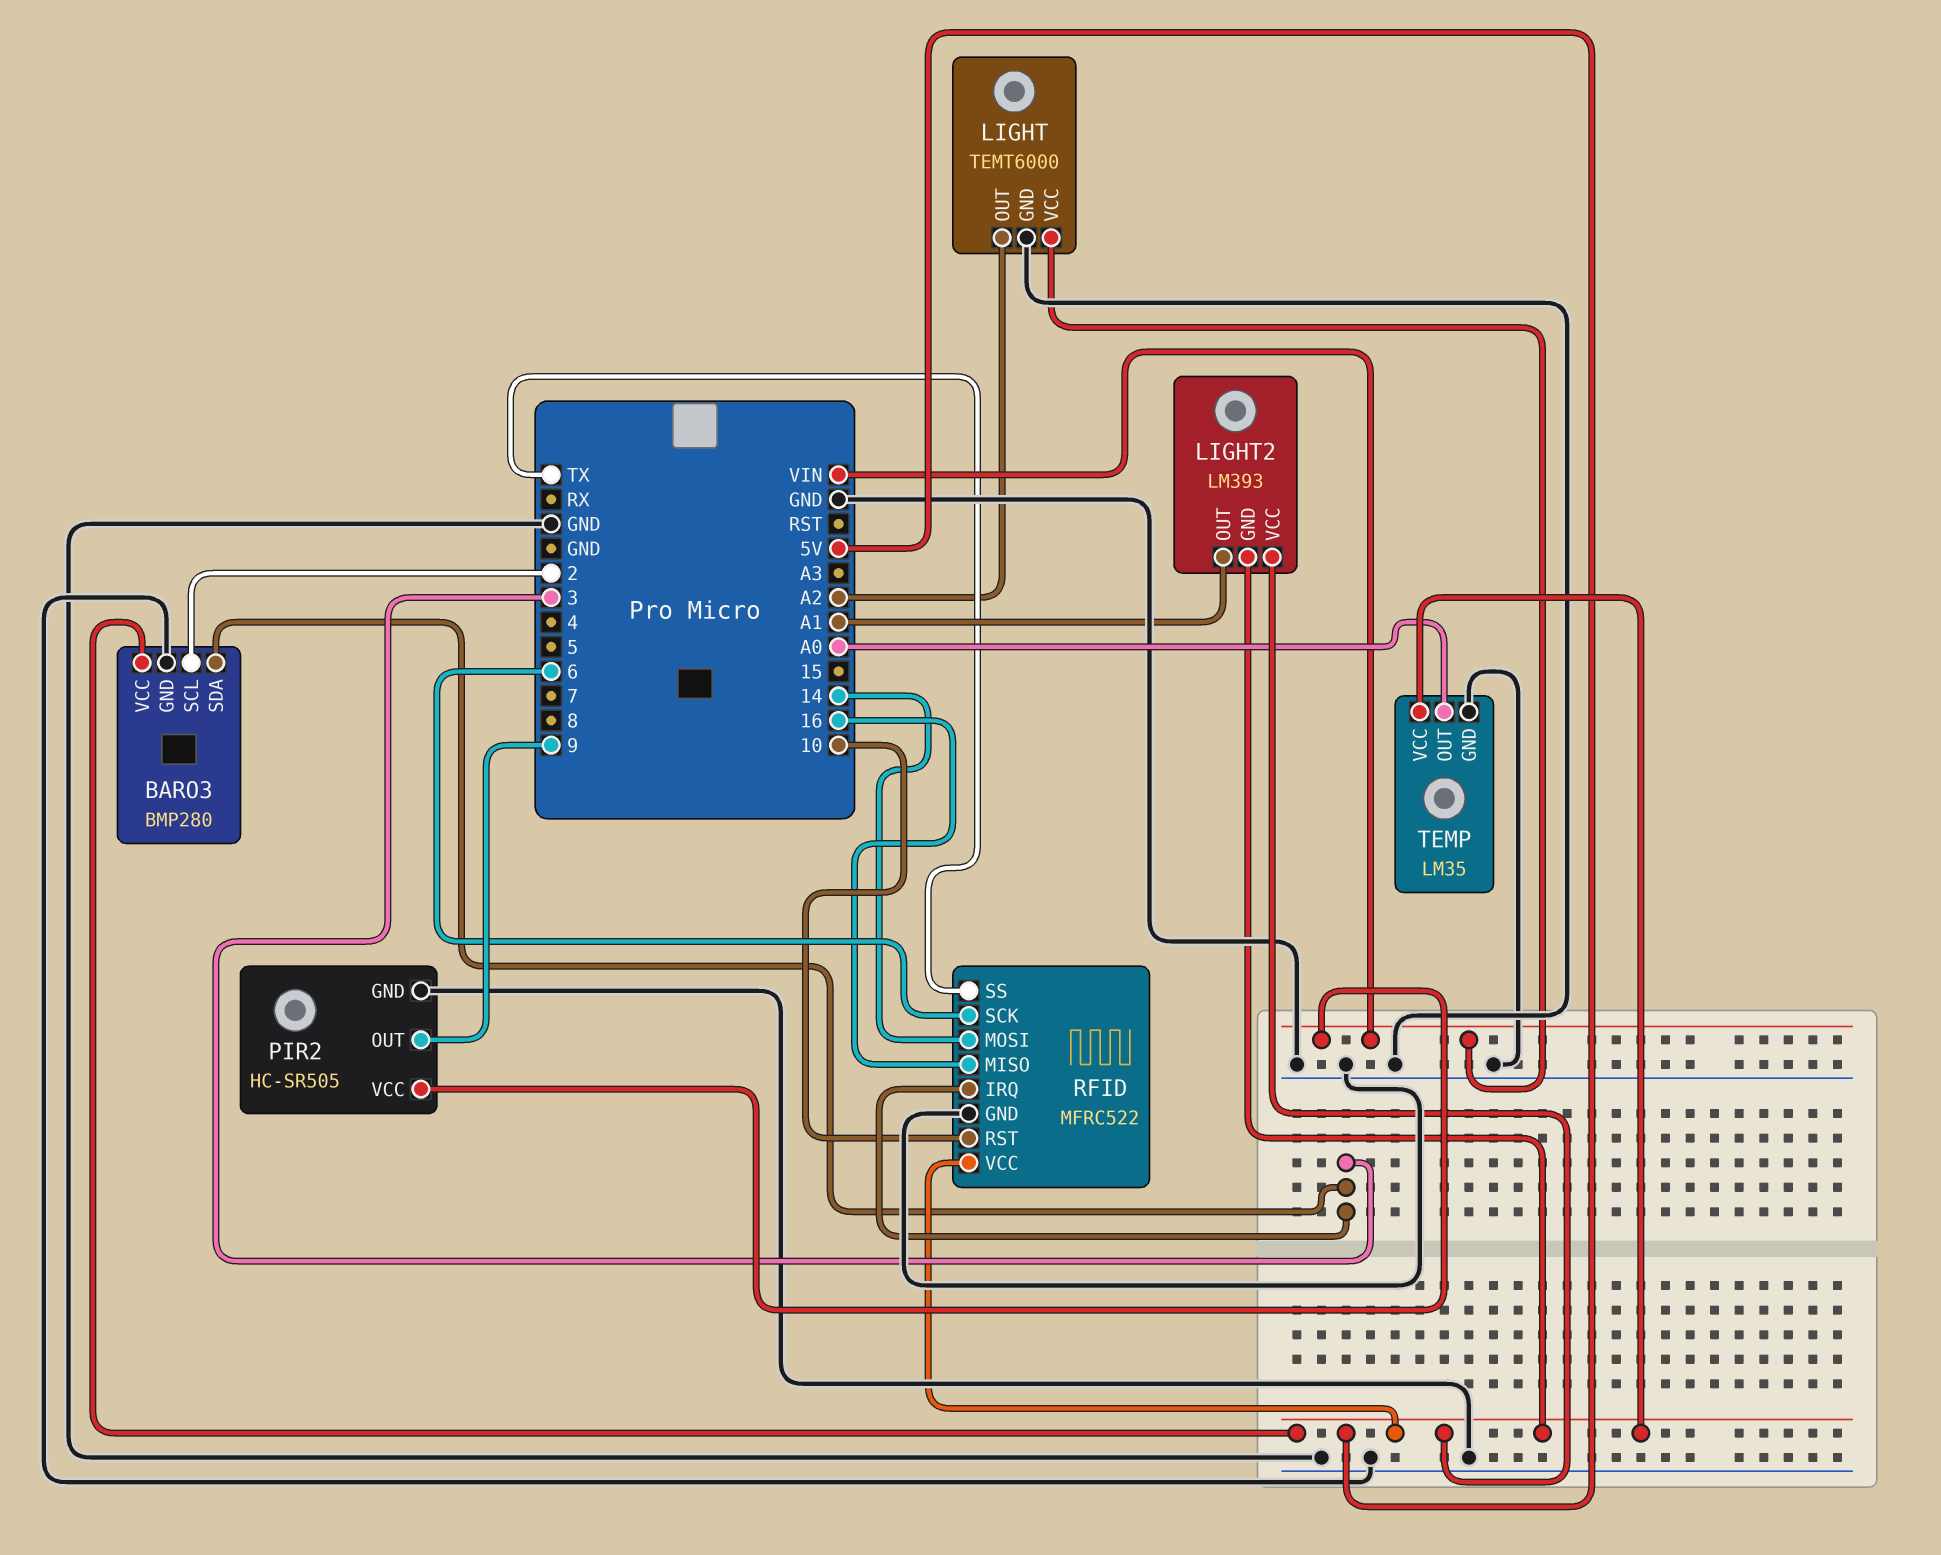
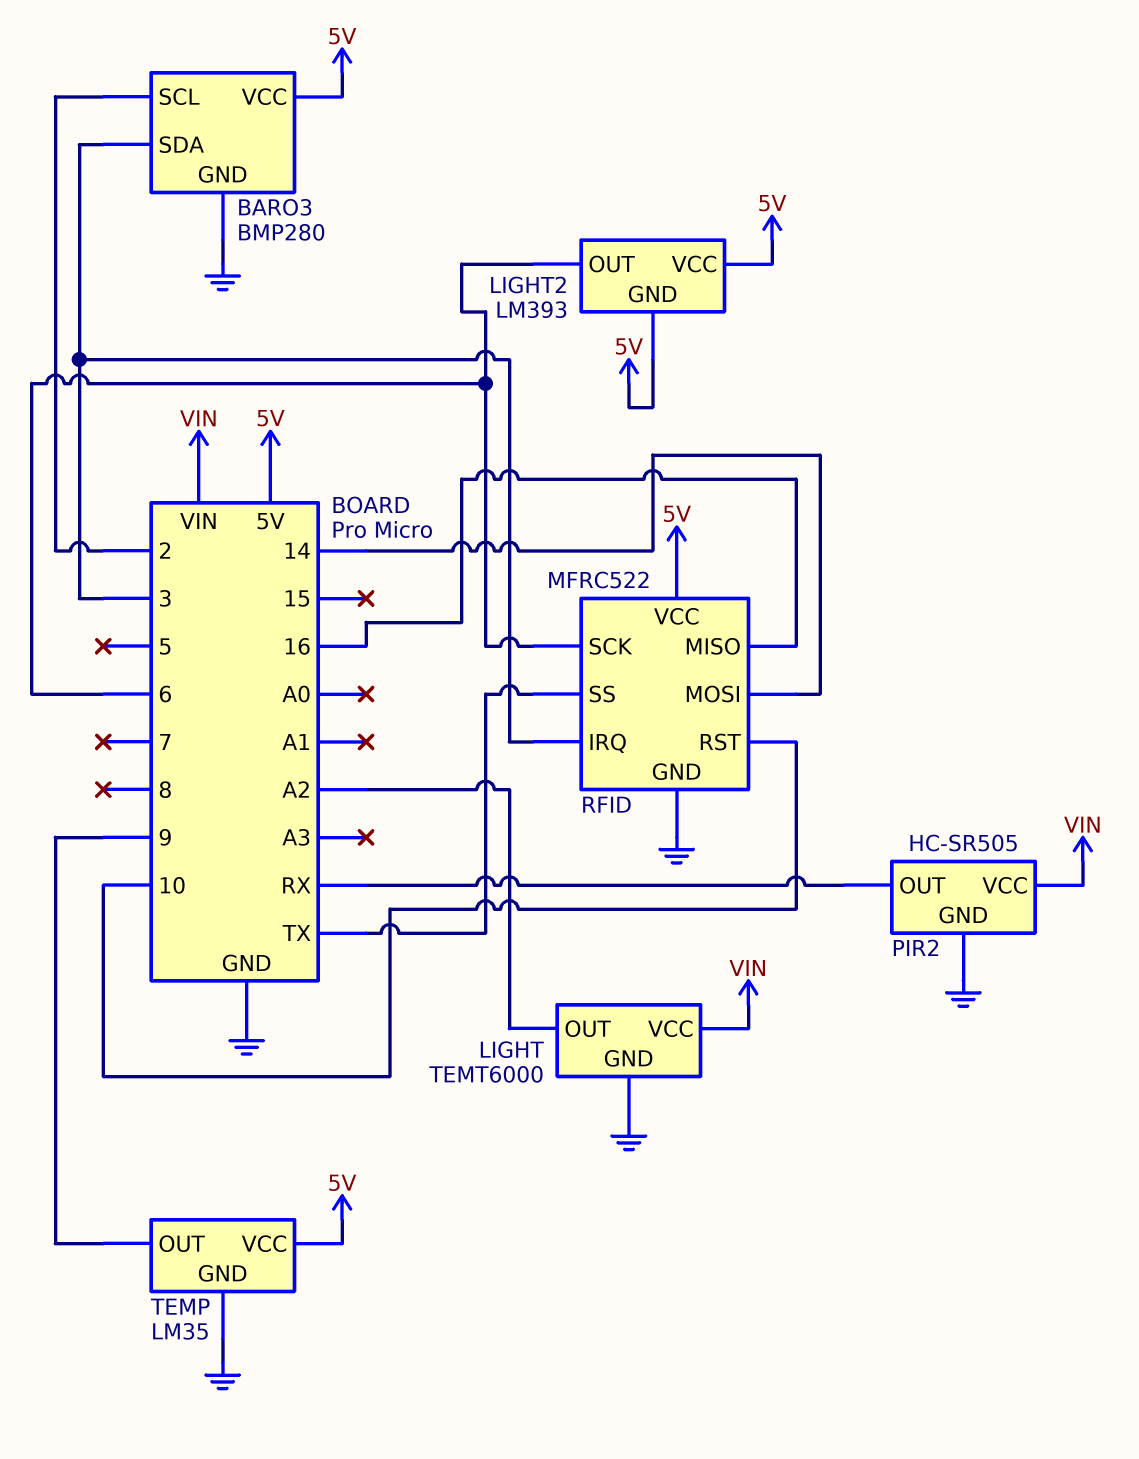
LIGHT2 pin OUT: A1 -> 6
PIR2 pin OUT: 9 -> RX
TEMP pin OUT: A0 -> 9

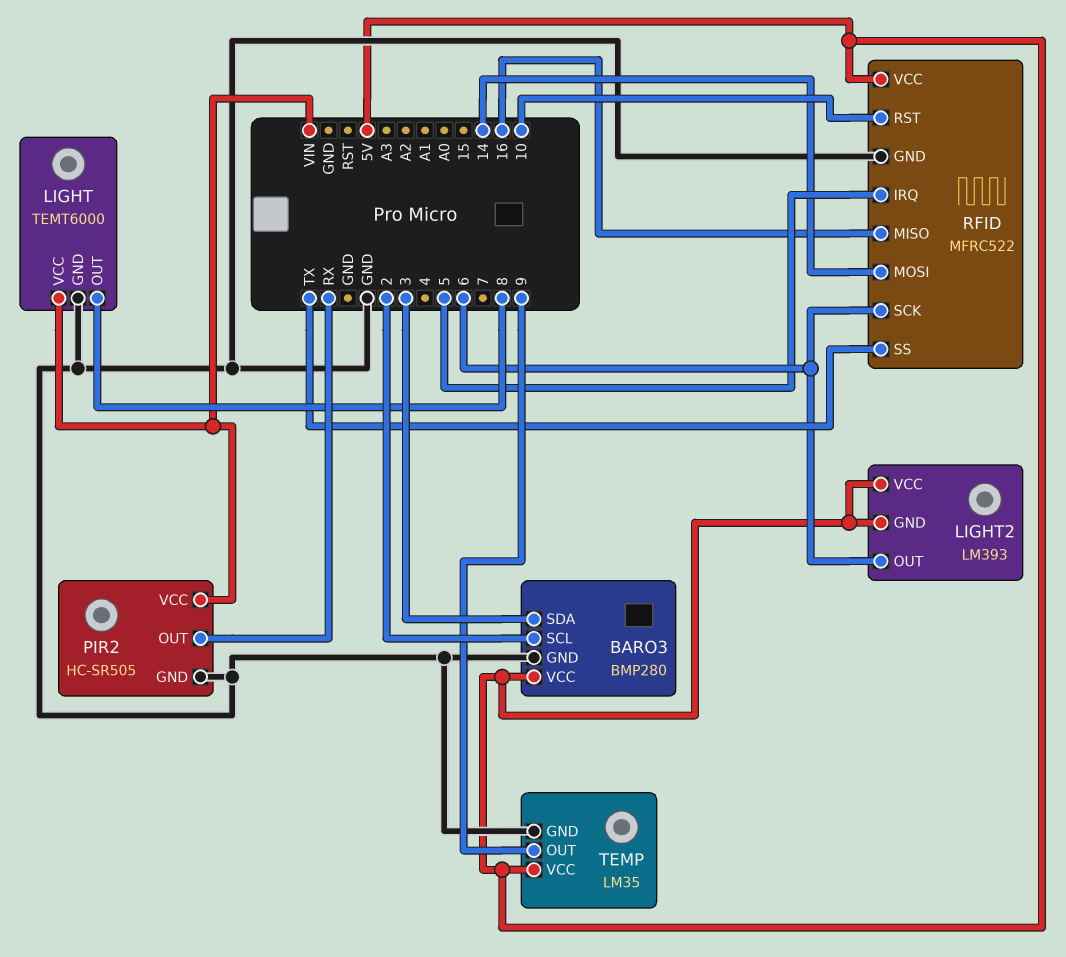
LIGHT pin OUT: A2 -> 8
RFID pin IRQ: 3 -> 5

